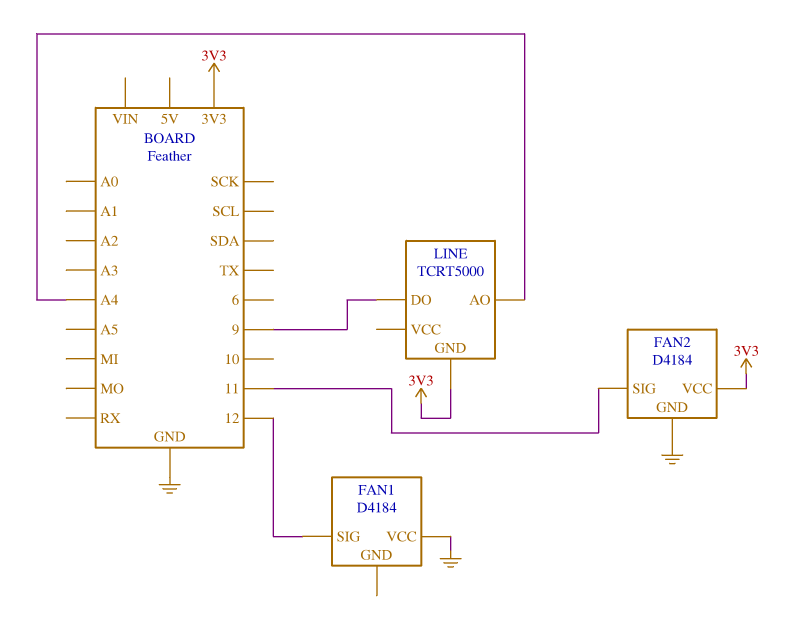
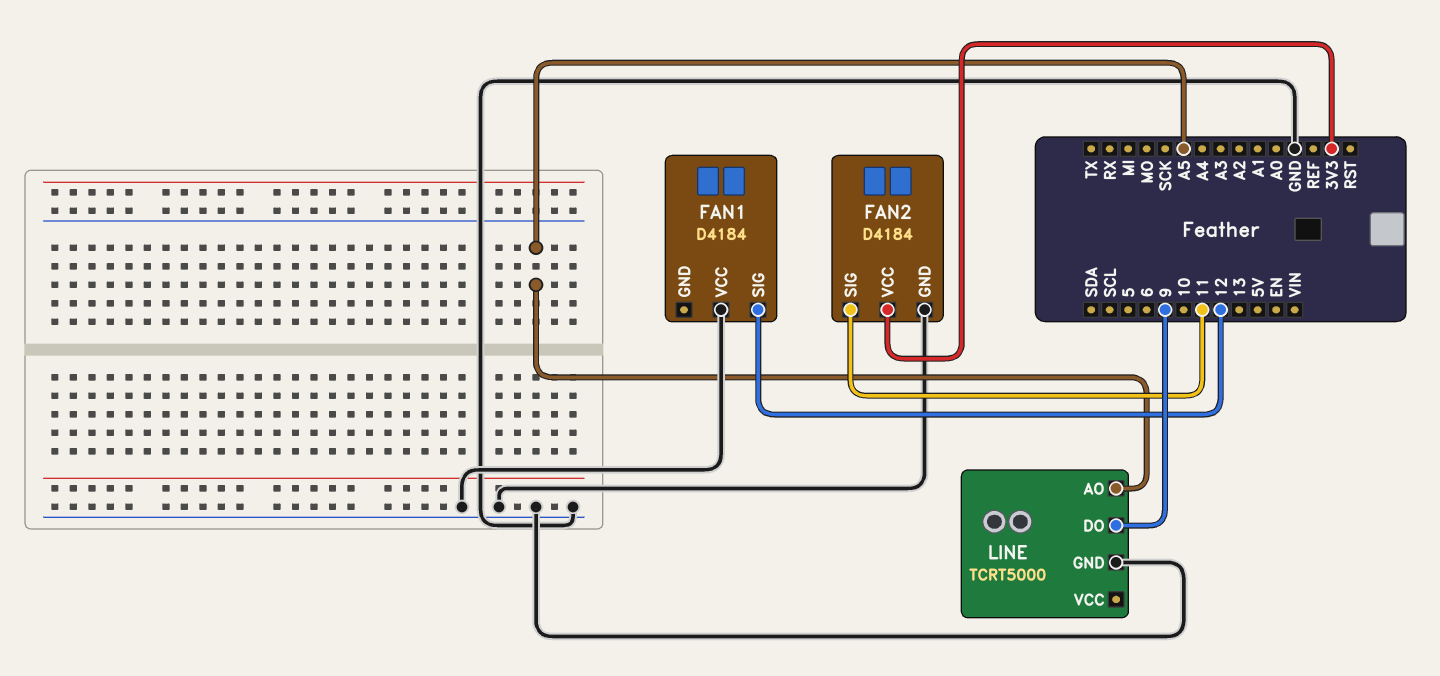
LINE pin AO: A4 -> A5
LINE pin GND: 3V3 -> GND

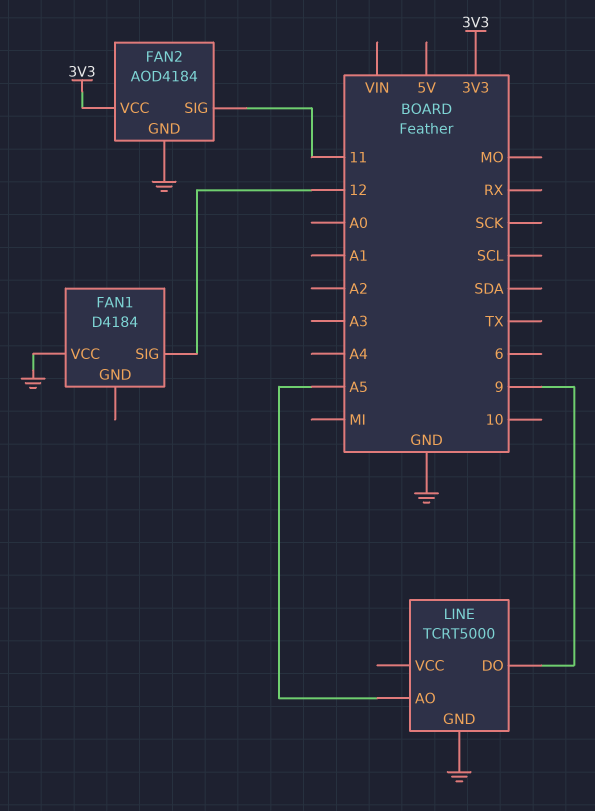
FAN2: D4184 -> AOD4184

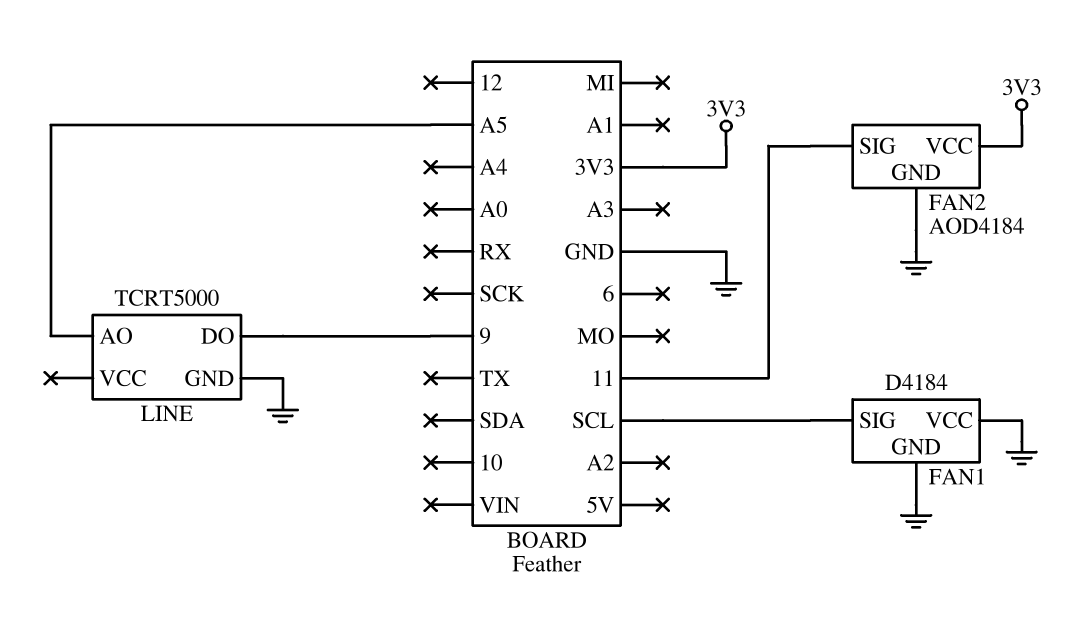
FAN1 pin GND: none -> GND
FAN1 pin SIG: 12 -> SCL

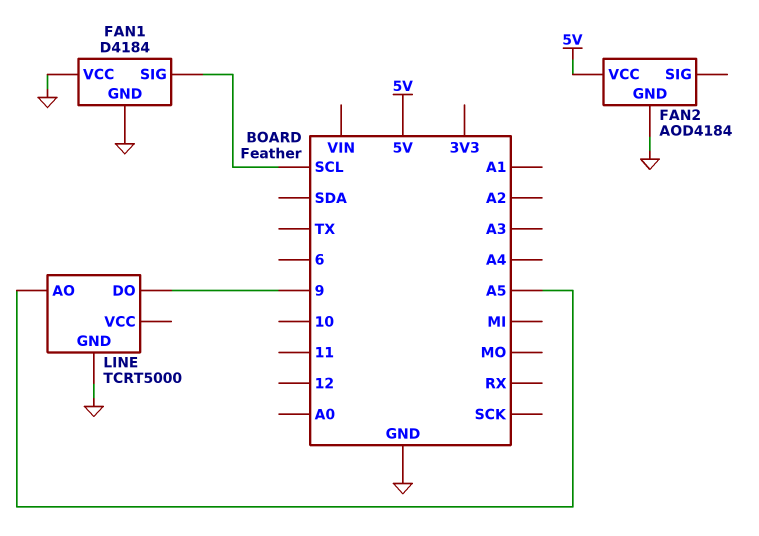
FAN2 pin SIG: 11 -> none
FAN2 pin VCC: 3V3 -> 5V

